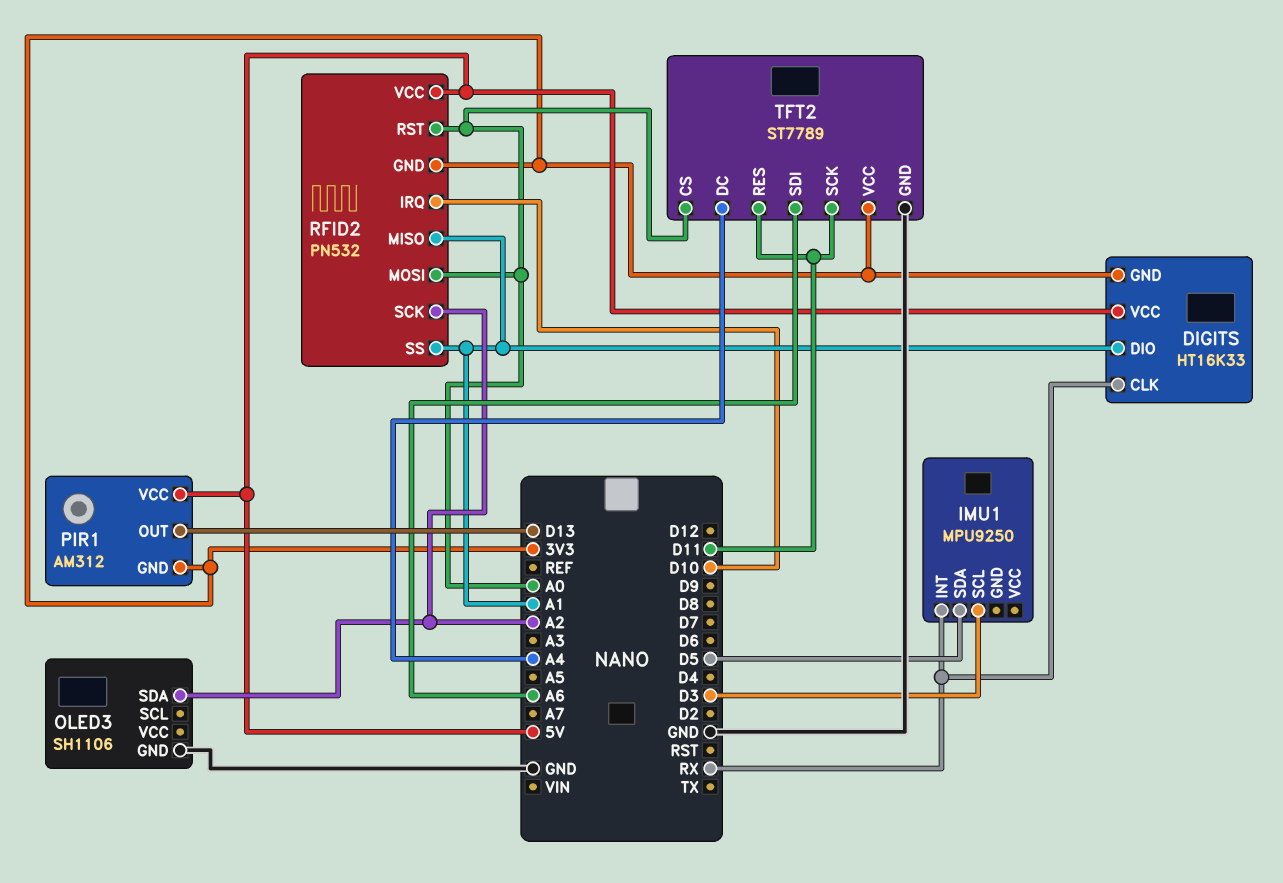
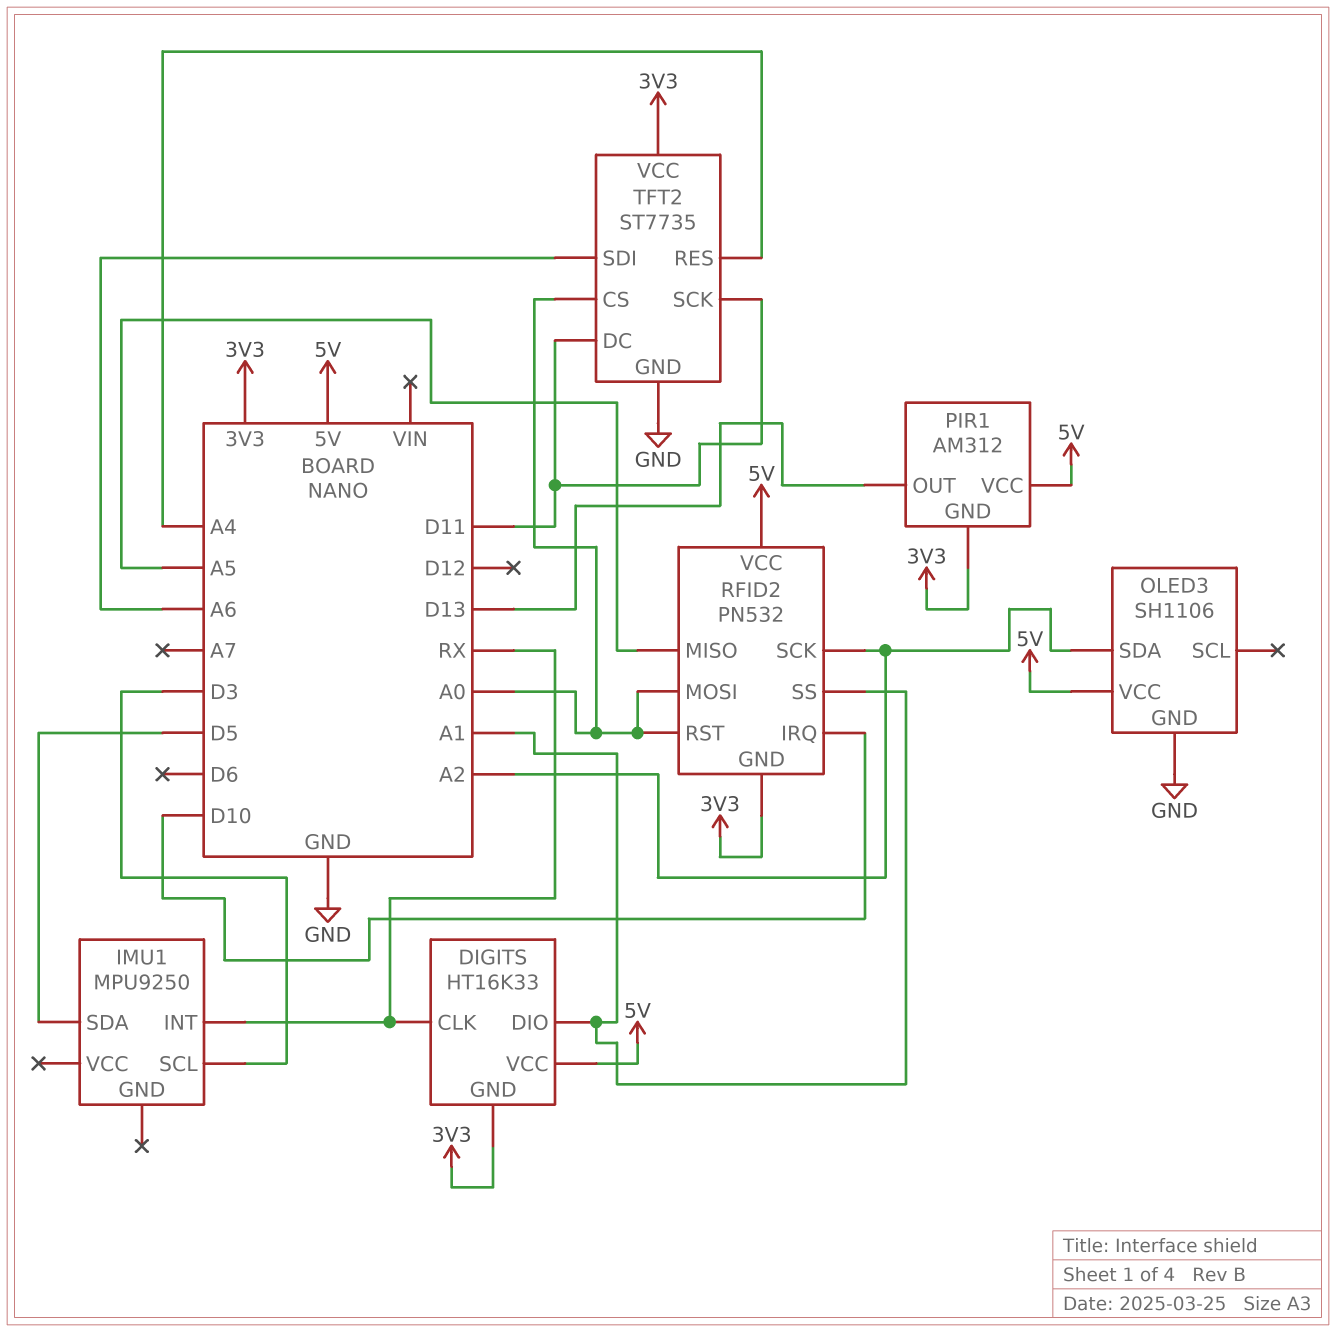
OLED3 pin VCC: none -> 5V
RFID2 pin MISO: A1 -> A5
TFT2: ST7789 -> ST7735
TFT2 pin DC: A4 -> D11
TFT2 pin RES: D11 -> A4

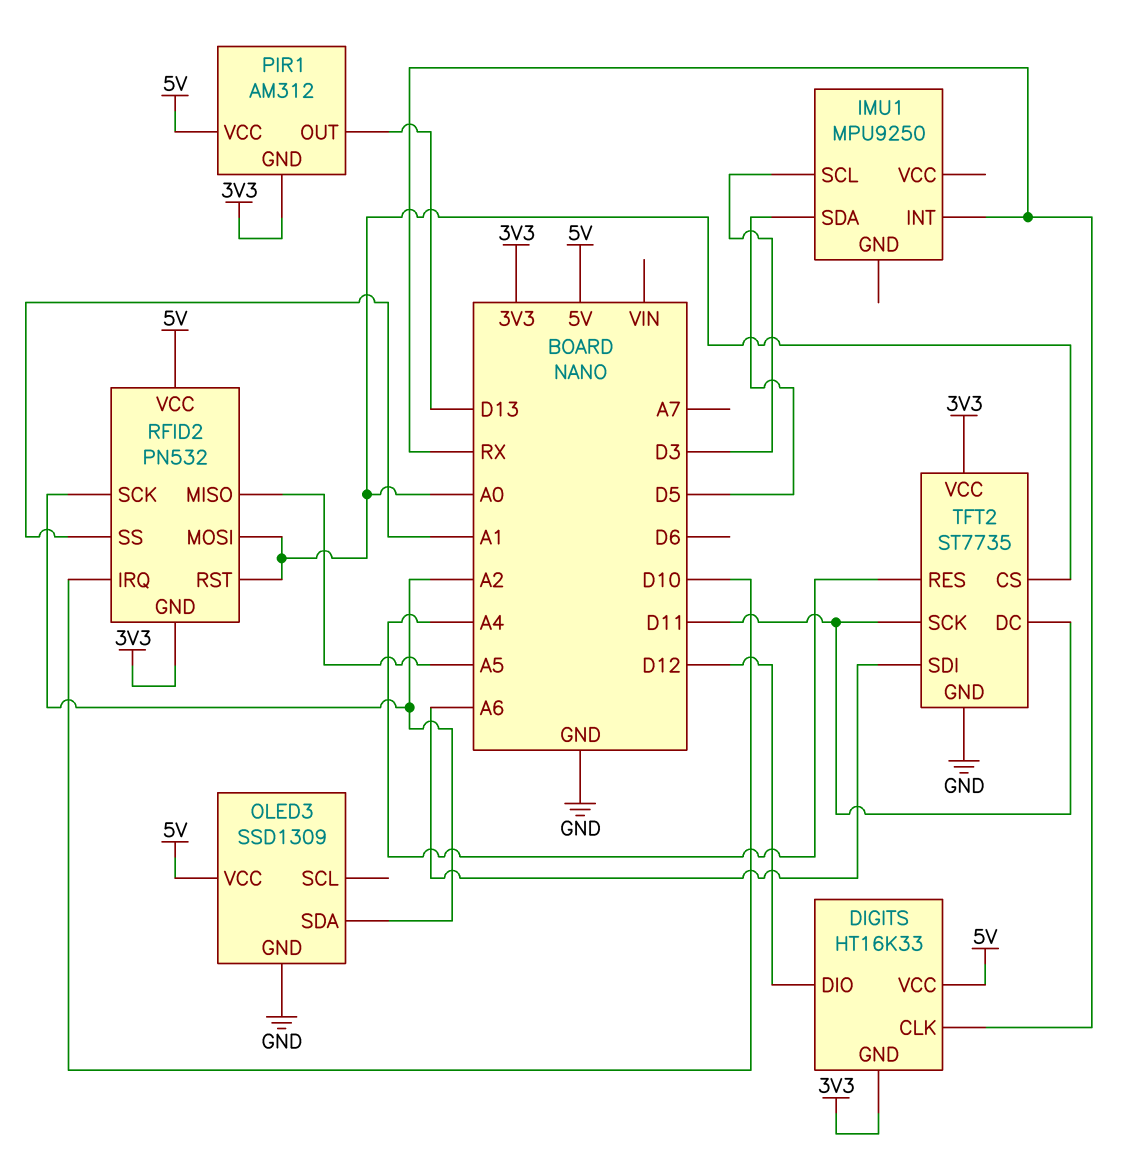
DIGITS pin DIO: A1 -> D12
OLED3: SH1106 -> SSD1309

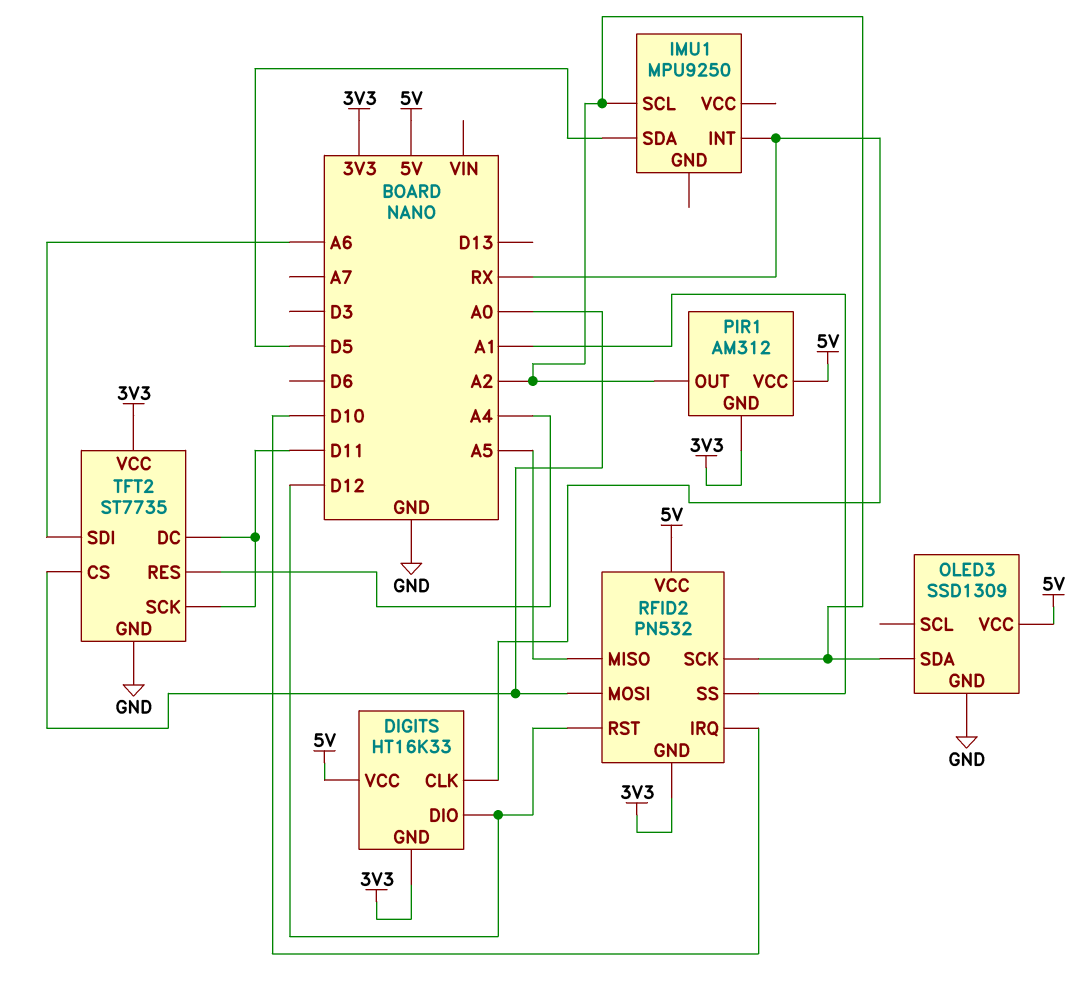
IMU1 pin SCL: D3 -> A2
PIR1 pin OUT: D13 -> A2
RFID2 pin RST: A0 -> D12

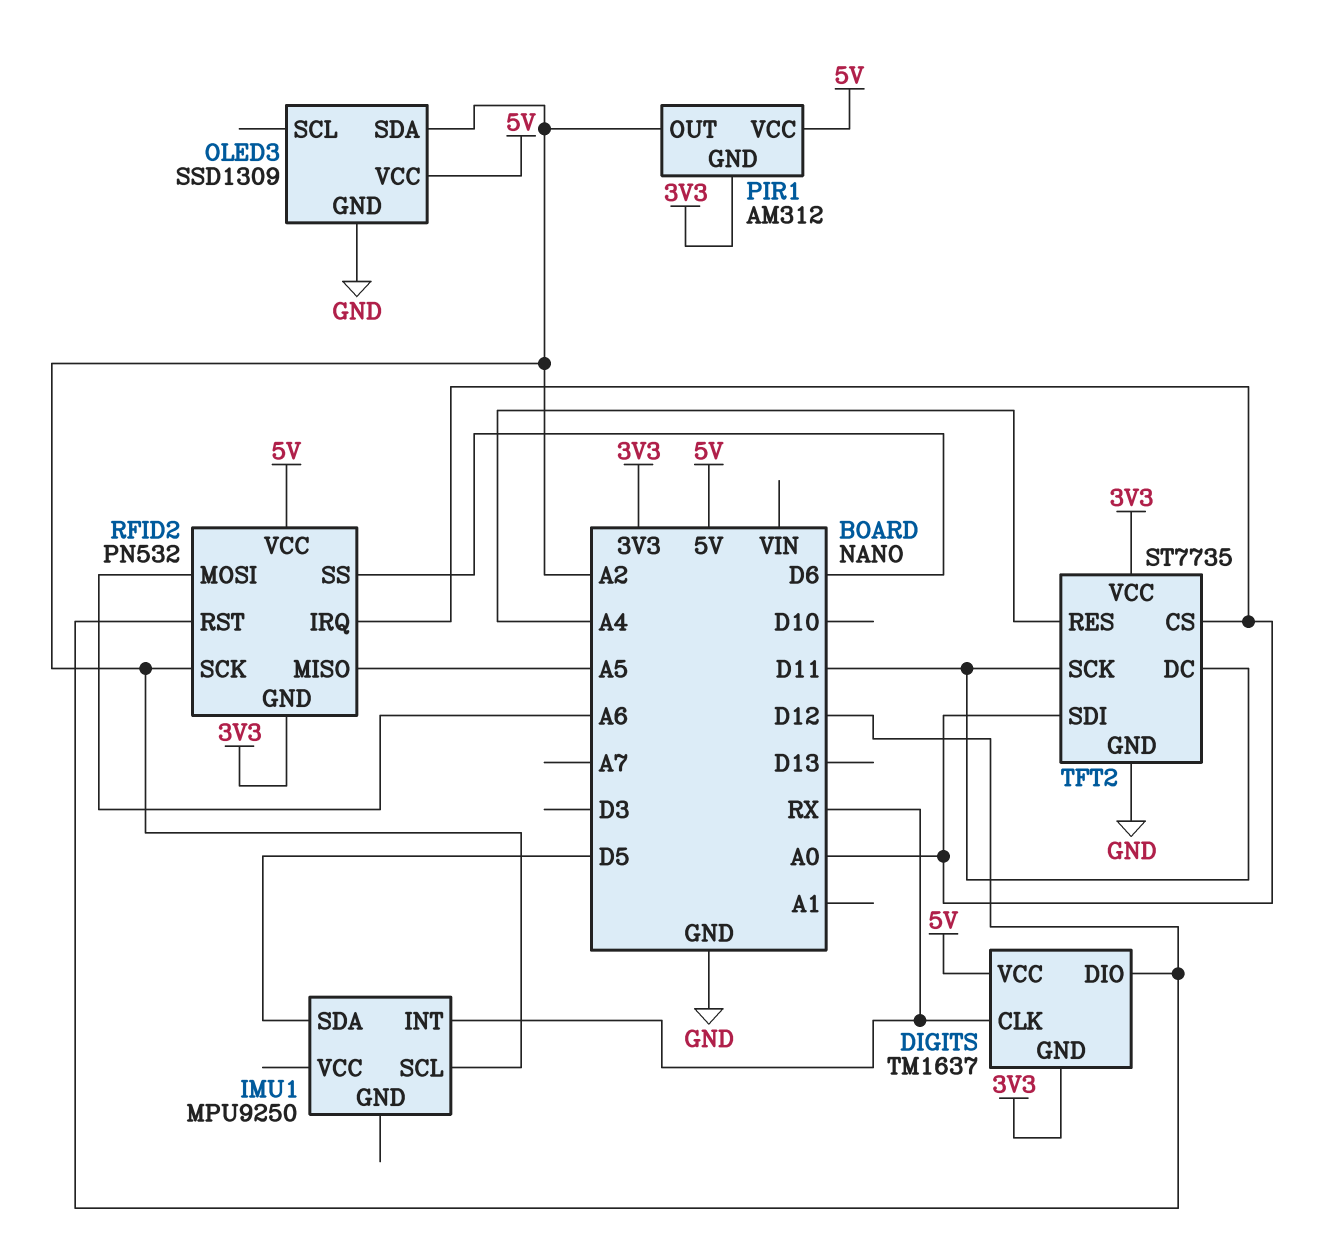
DIGITS: HT16K33 -> TM1637
RFID2 pin IRQ: D10 -> A0
RFID2 pin MOSI: A0 -> A6
RFID2 pin SS: A1 -> D6
TFT2 pin SDI: A6 -> A0

